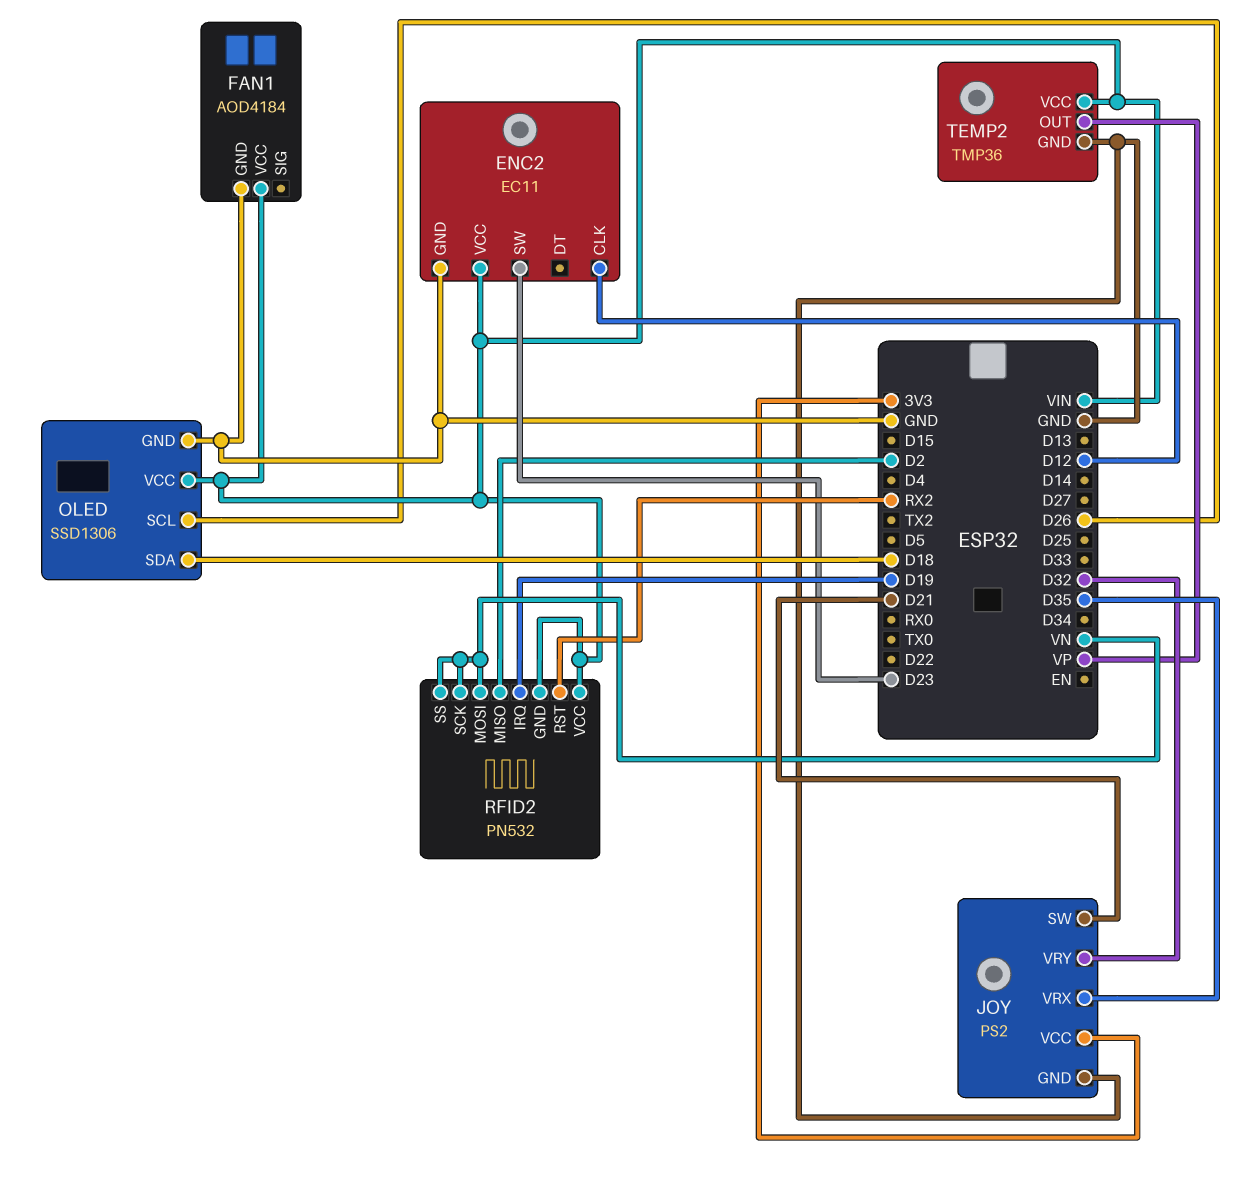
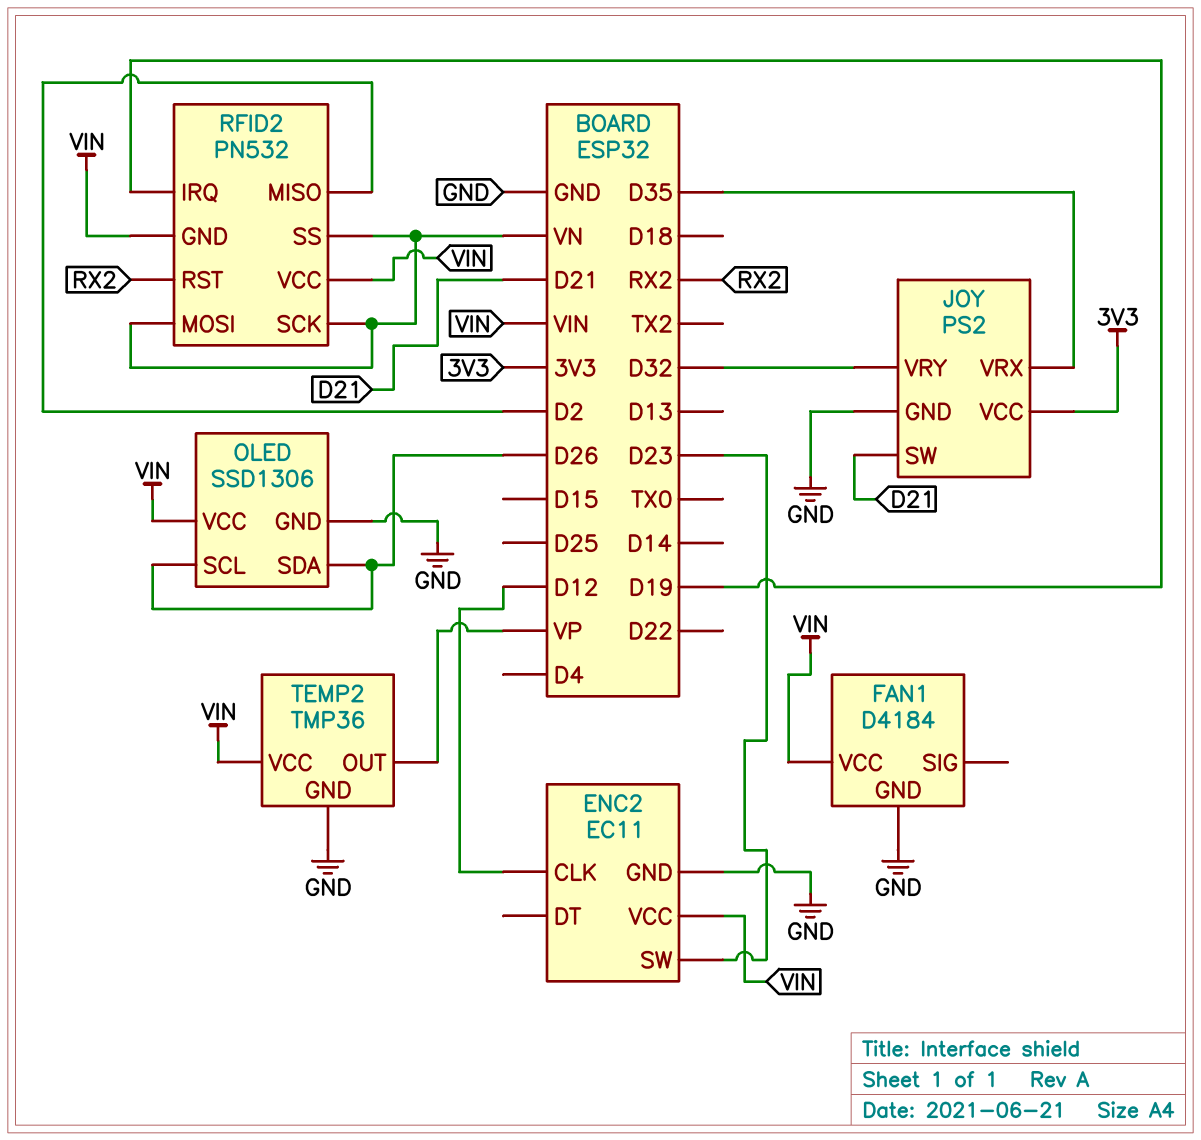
FAN1: AOD4184 -> D4184
OLED pin SDA: D18 -> D26

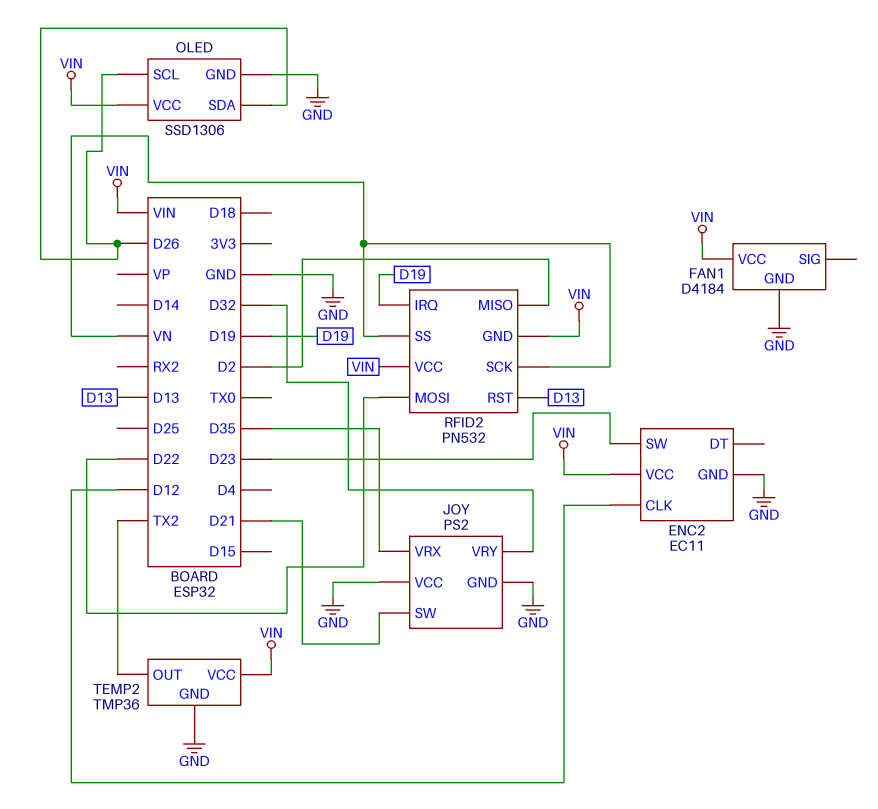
JOY pin VCC: 3V3 -> GND
RFID2 pin MOSI: VN -> D22
RFID2 pin RST: RX2 -> D13
TEMP2 pin OUT: VP -> TX2

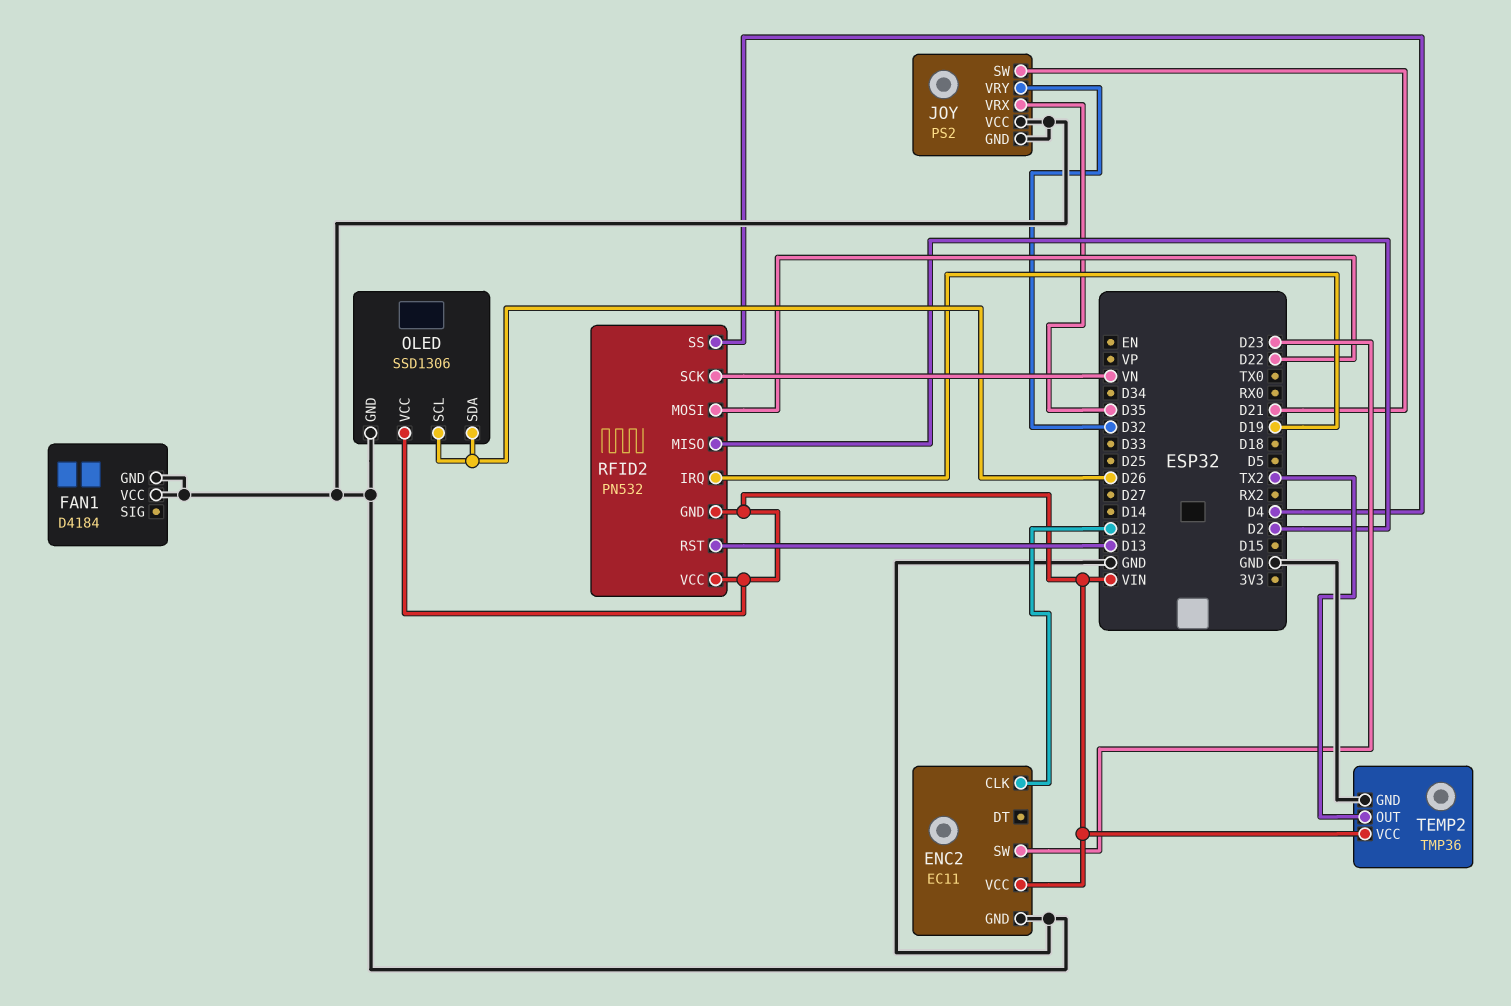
FAN1 pin VCC: VIN -> GND
RFID2 pin SS: VN -> D4

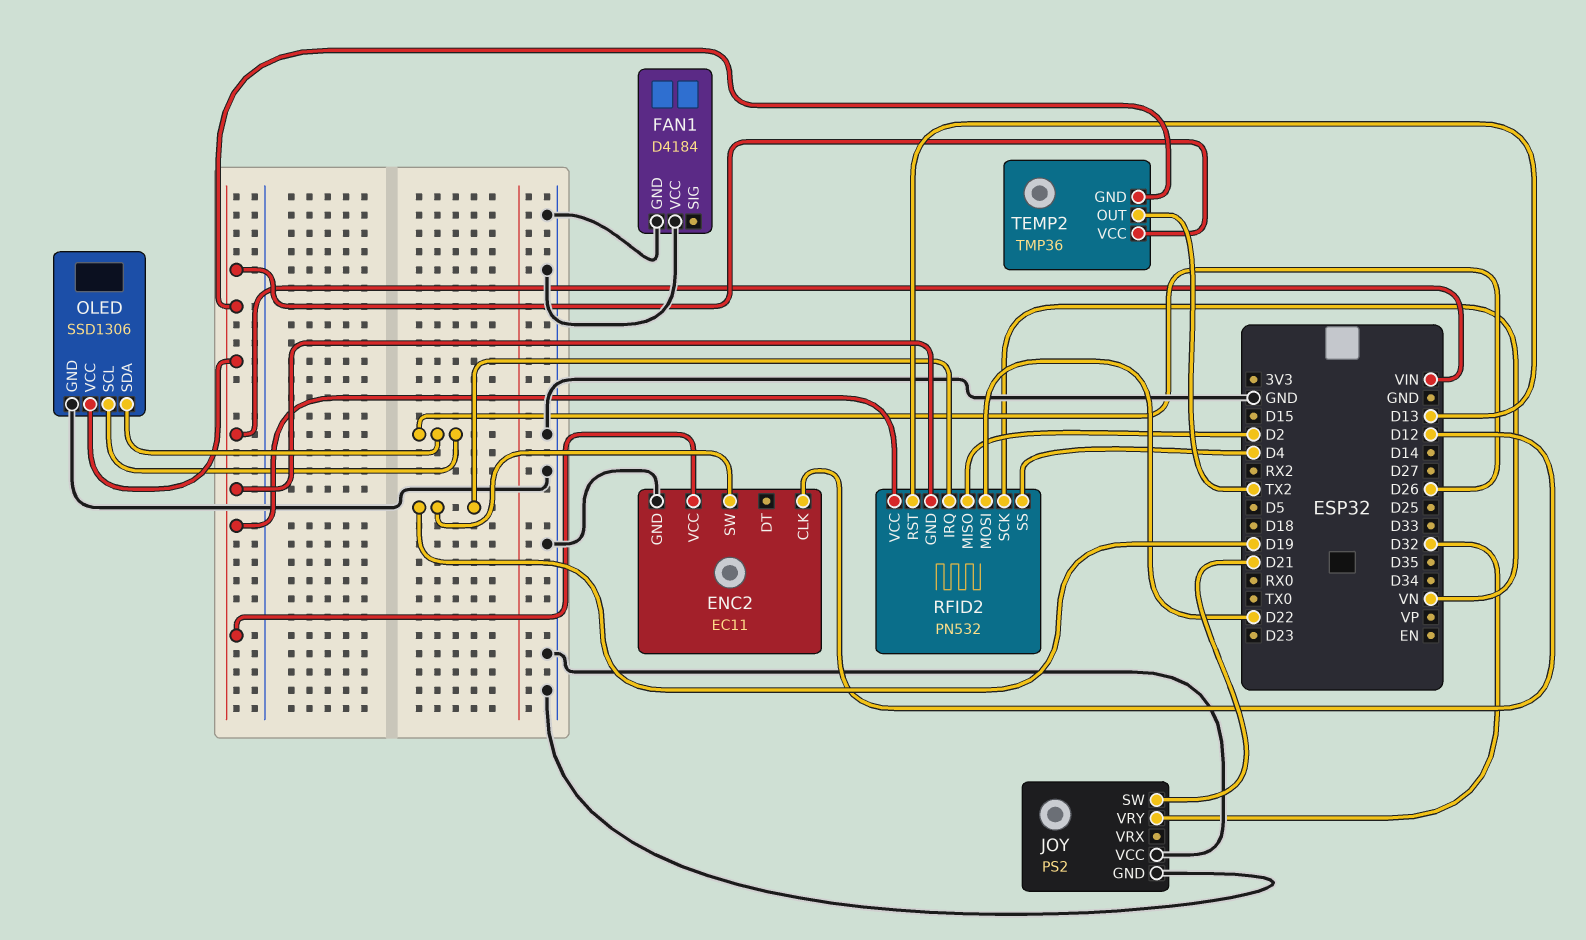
ENC2 pin SW: D23 -> D19
JOY pin VRX: D35 -> none
TEMP2 pin GND: GND -> VIN

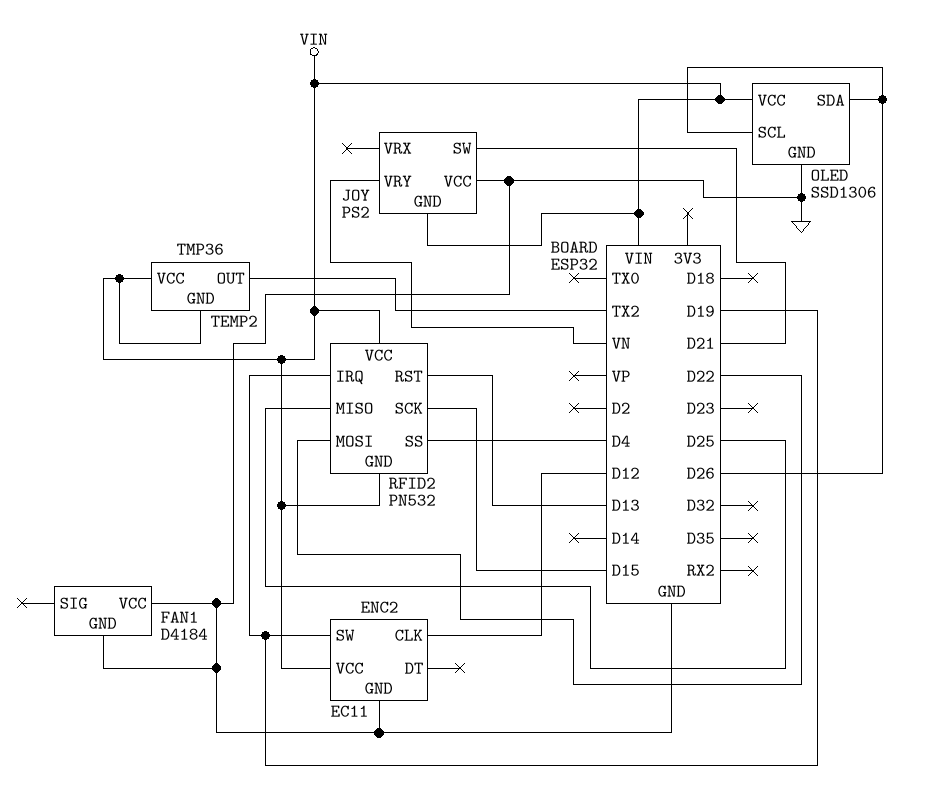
JOY pin GND: GND -> VIN
JOY pin VRY: D32 -> VN
RFID2 pin MISO: D2 -> D25
RFID2 pin SCK: VN -> D15

